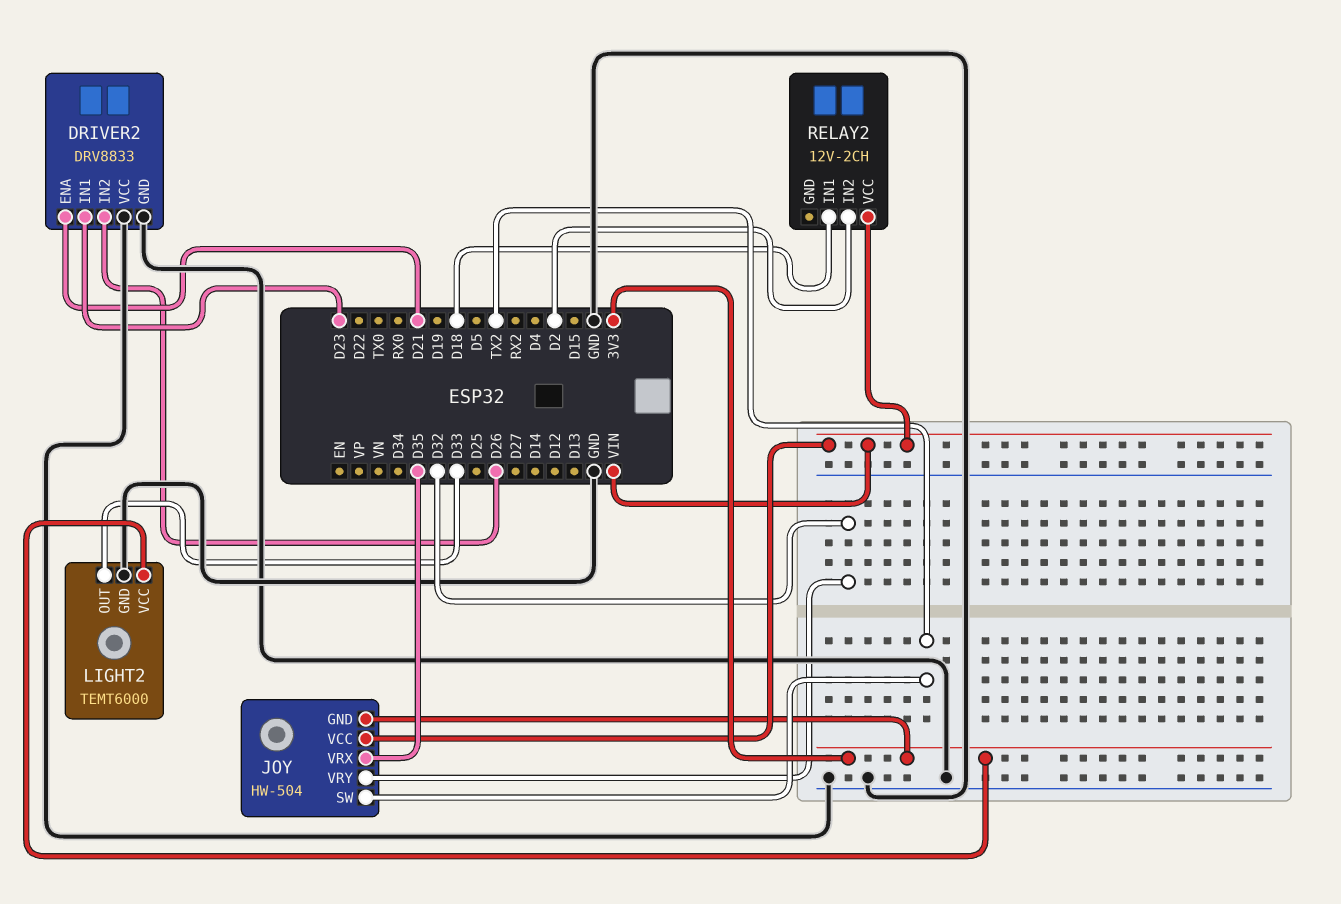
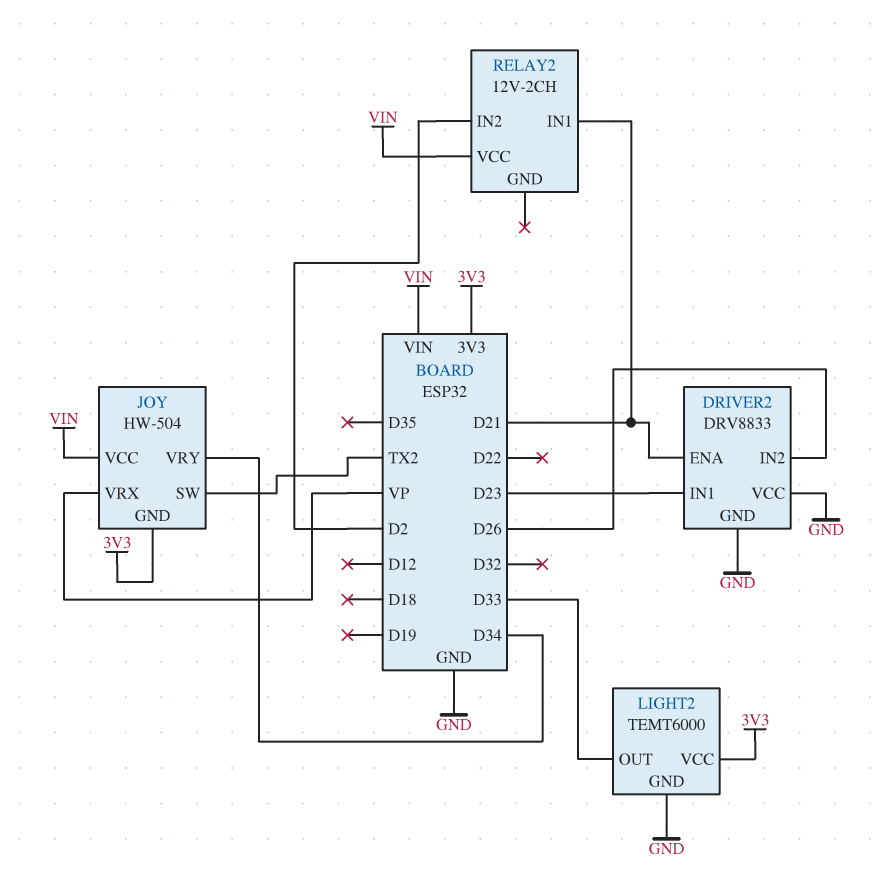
JOY pin VRX: D35 -> VP
JOY pin VRY: D32 -> D34
RELAY2 pin IN1: D18 -> D21

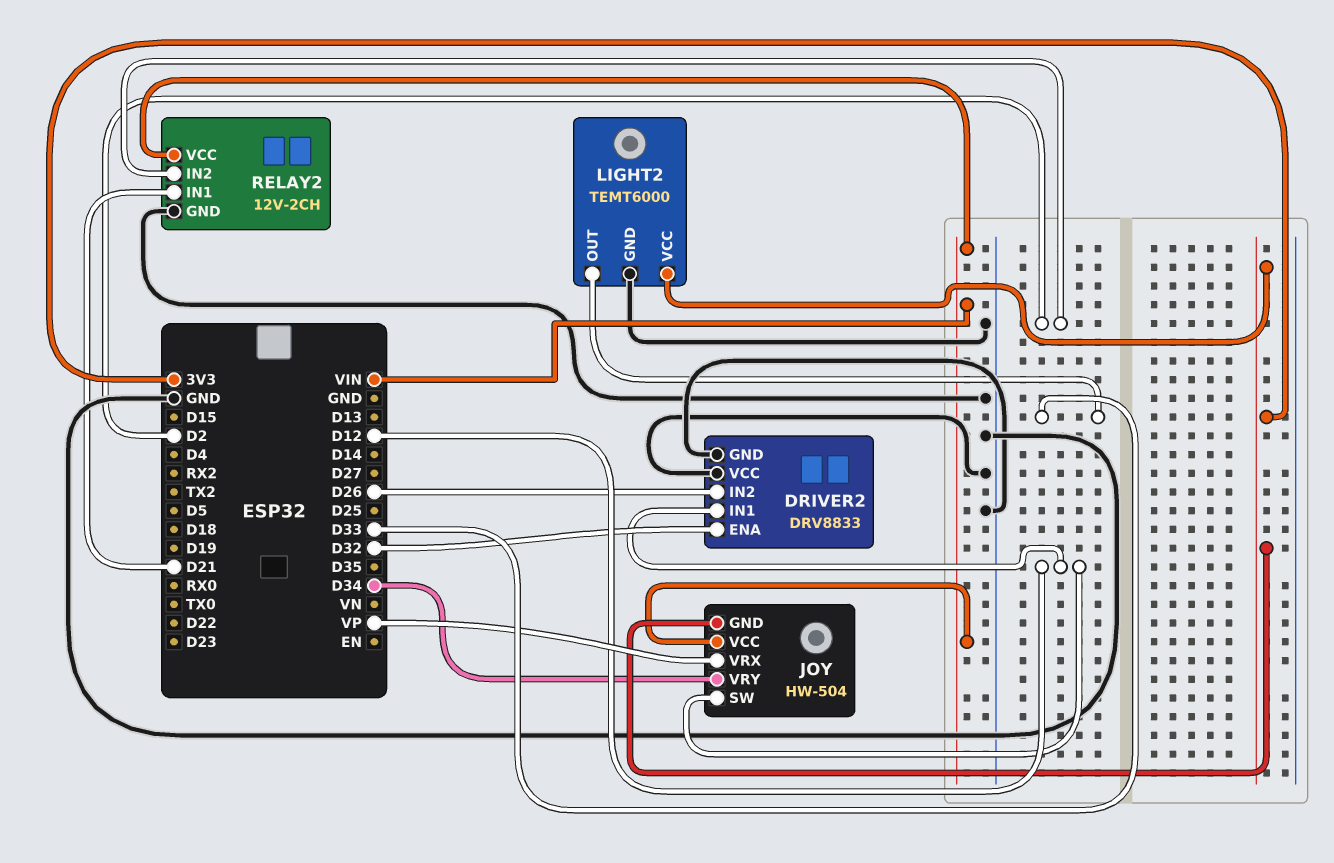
DRIVER2 pin ENA: D21 -> D32
DRIVER2 pin IN1: D23 -> D12
JOY pin SW: TX2 -> D12
RELAY2 pin GND: none -> GND

